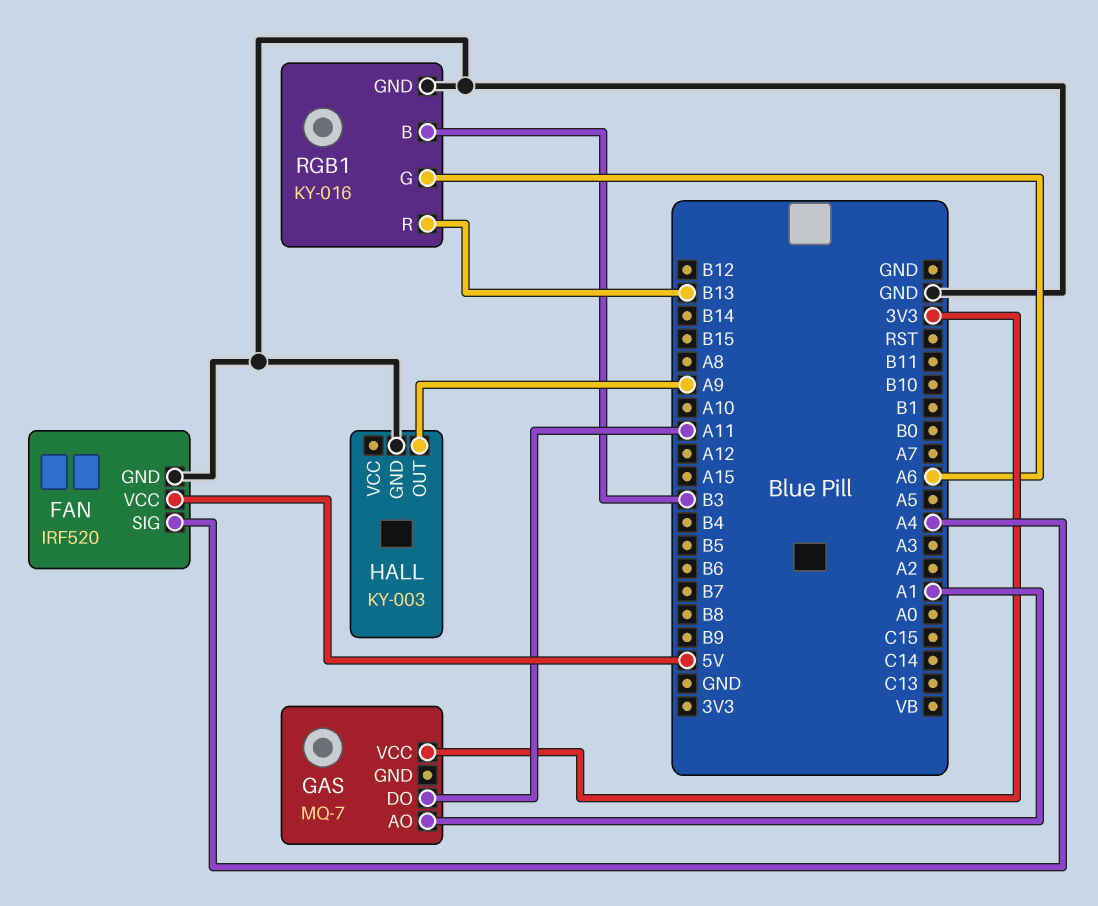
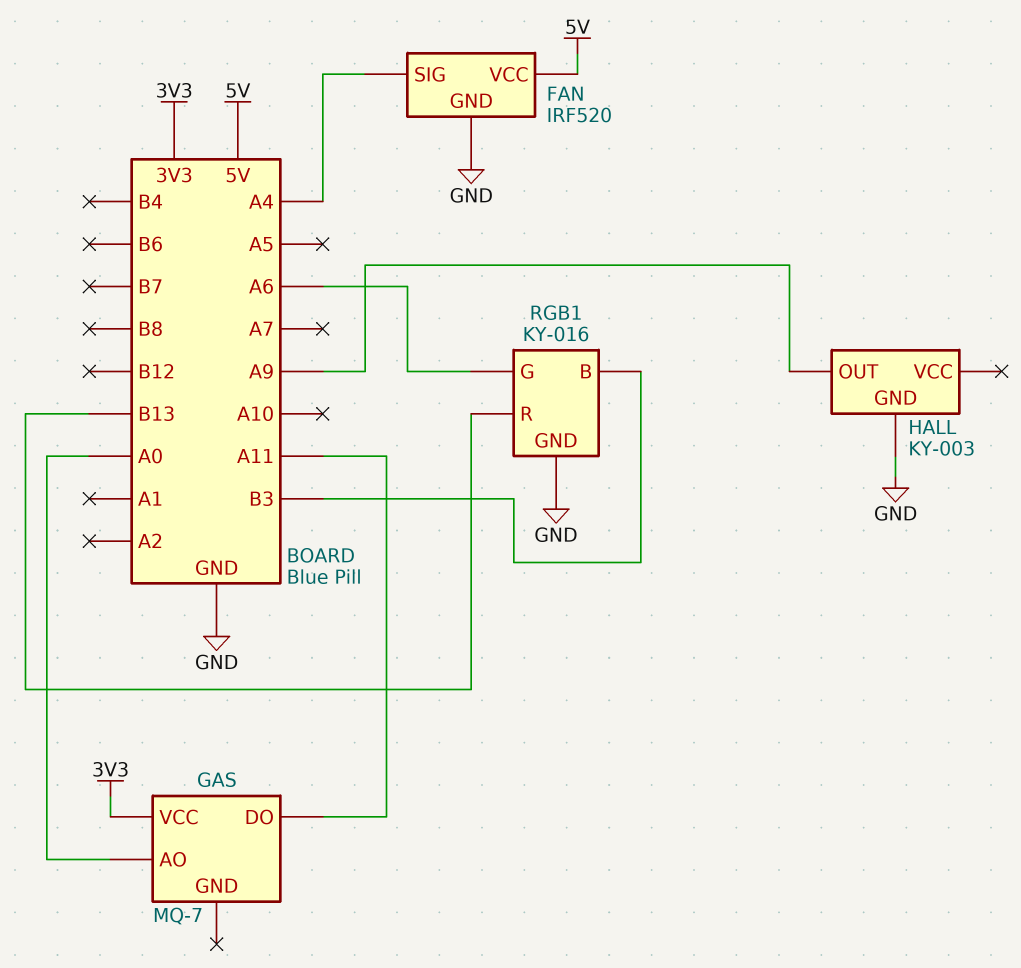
GAS pin AO: A1 -> A0

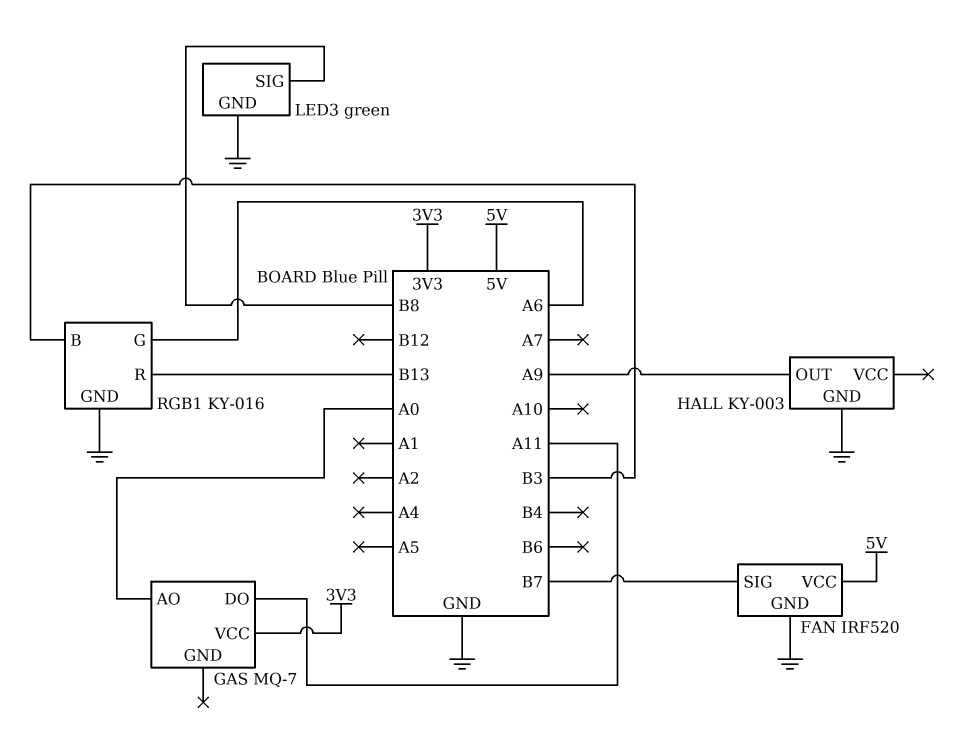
FAN pin SIG: A4 -> B7
LED3: none -> green
LED3 pin GND: none -> GND
LED3 pin SIG: none -> B8

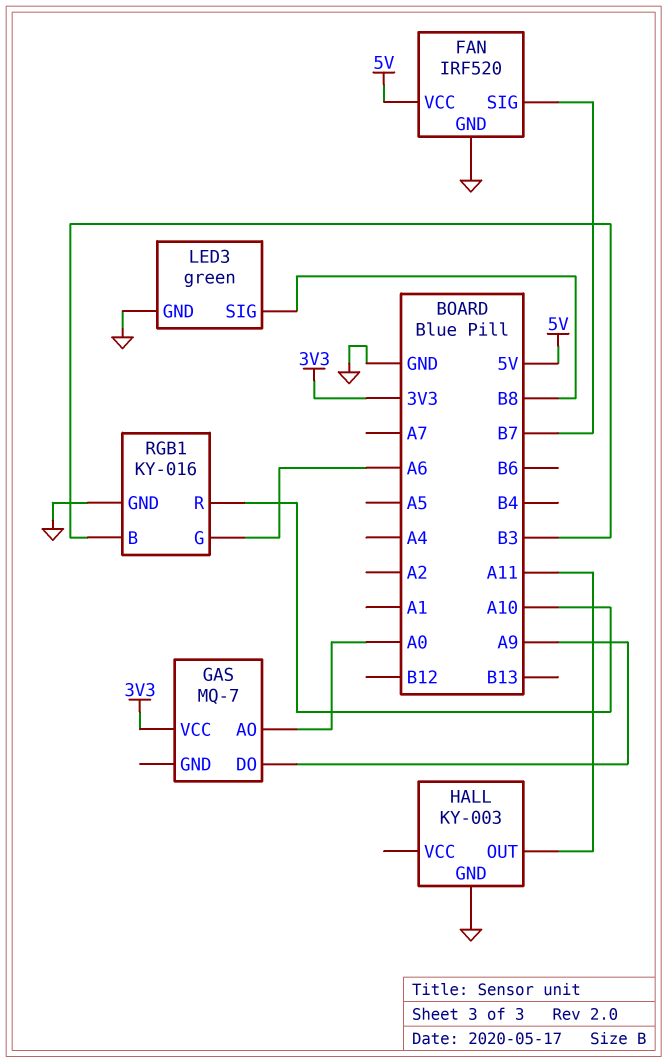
GAS pin DO: A11 -> A9
HALL pin OUT: A9 -> A11
RGB1 pin R: B13 -> A10

